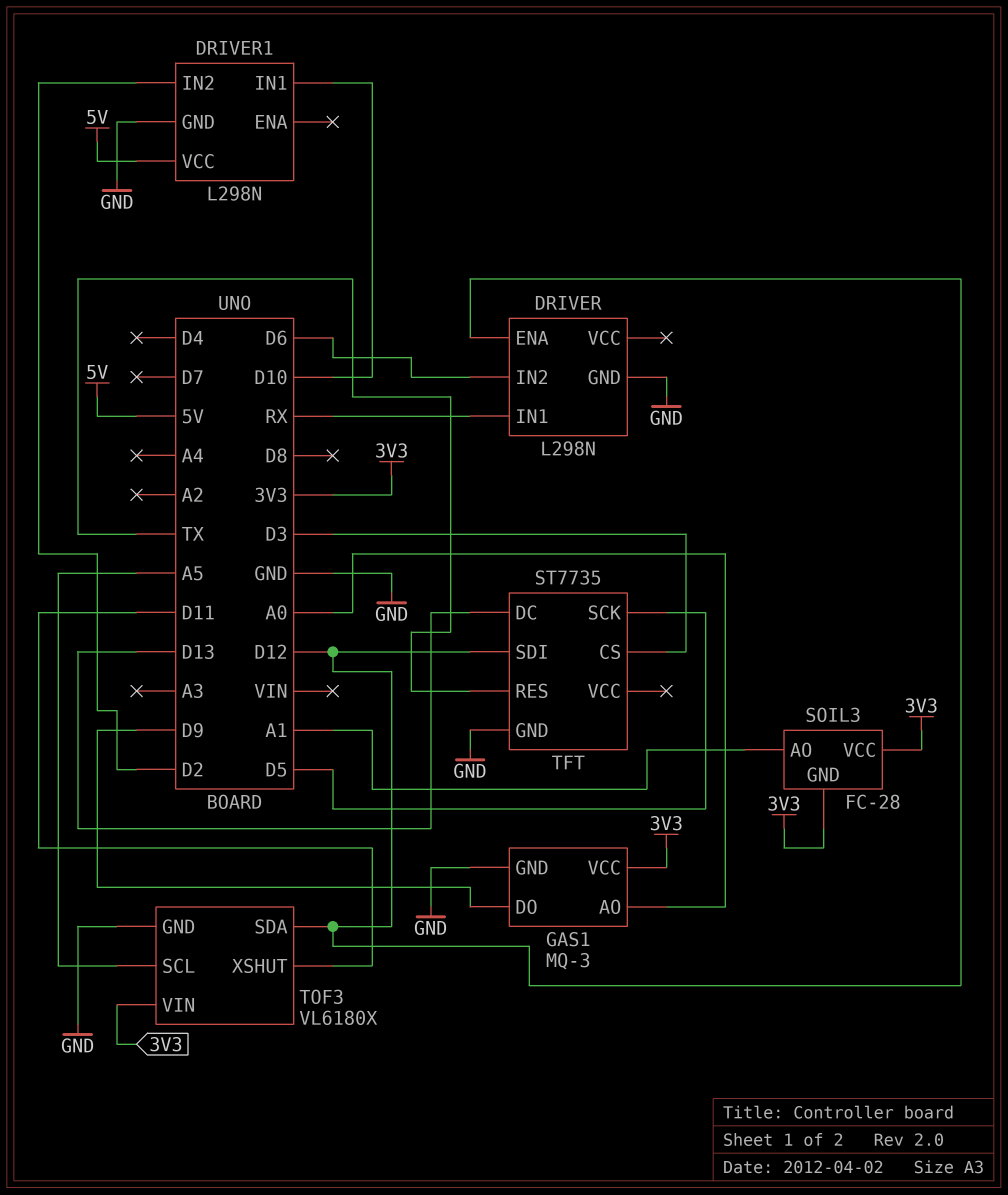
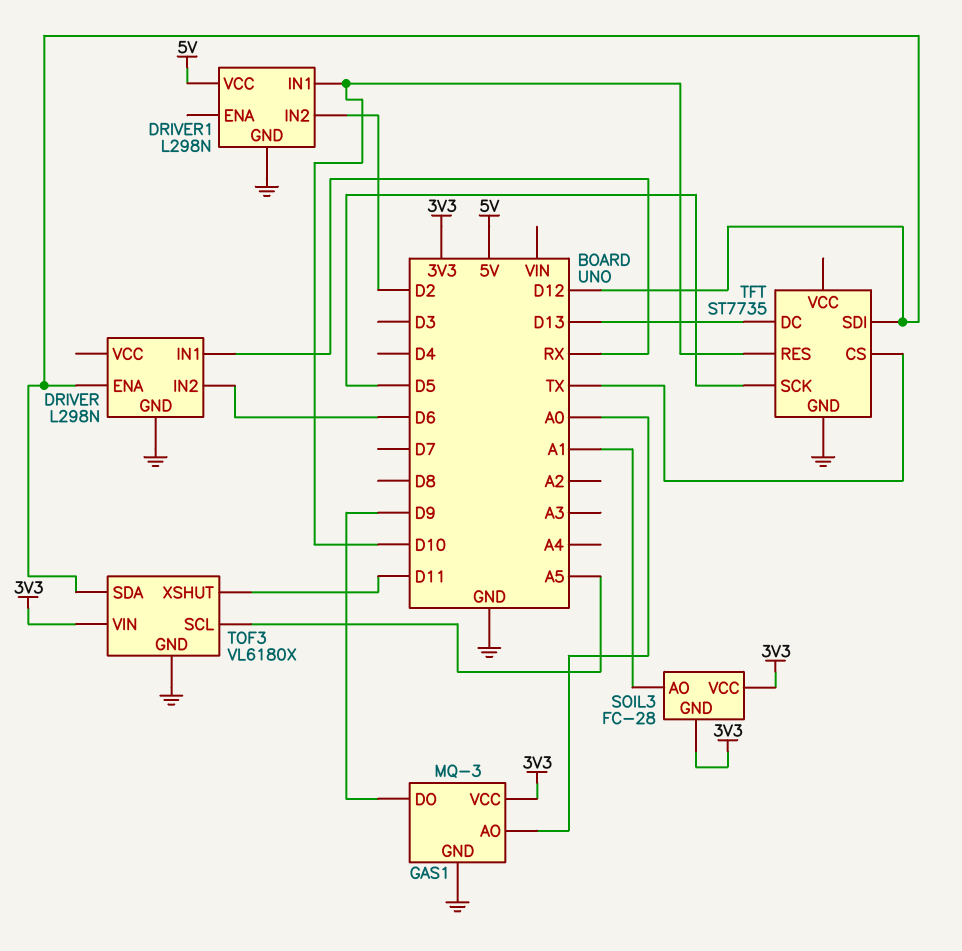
TFT pin CS: D3 -> TX
TFT pin RES: TX -> D10

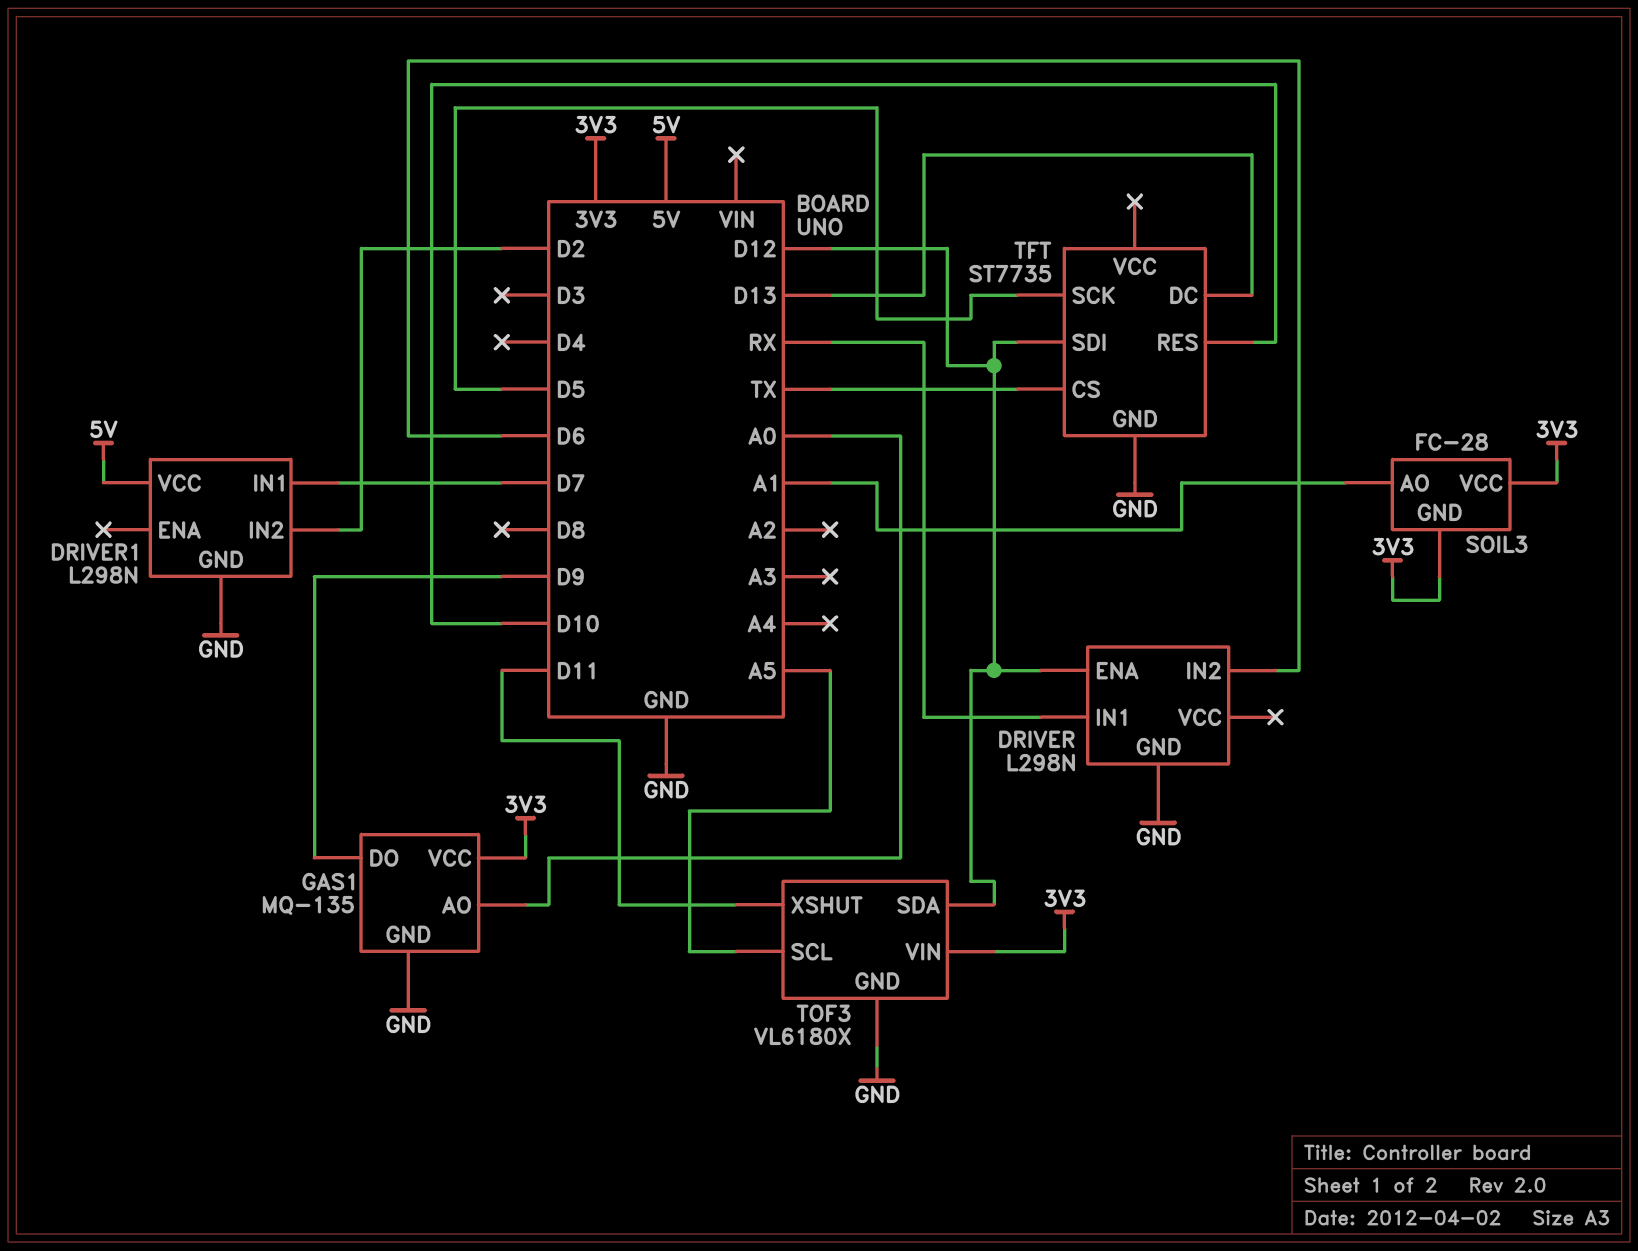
DRIVER1 pin IN1: D10 -> D7
GAS1: MQ-3 -> MQ-135

